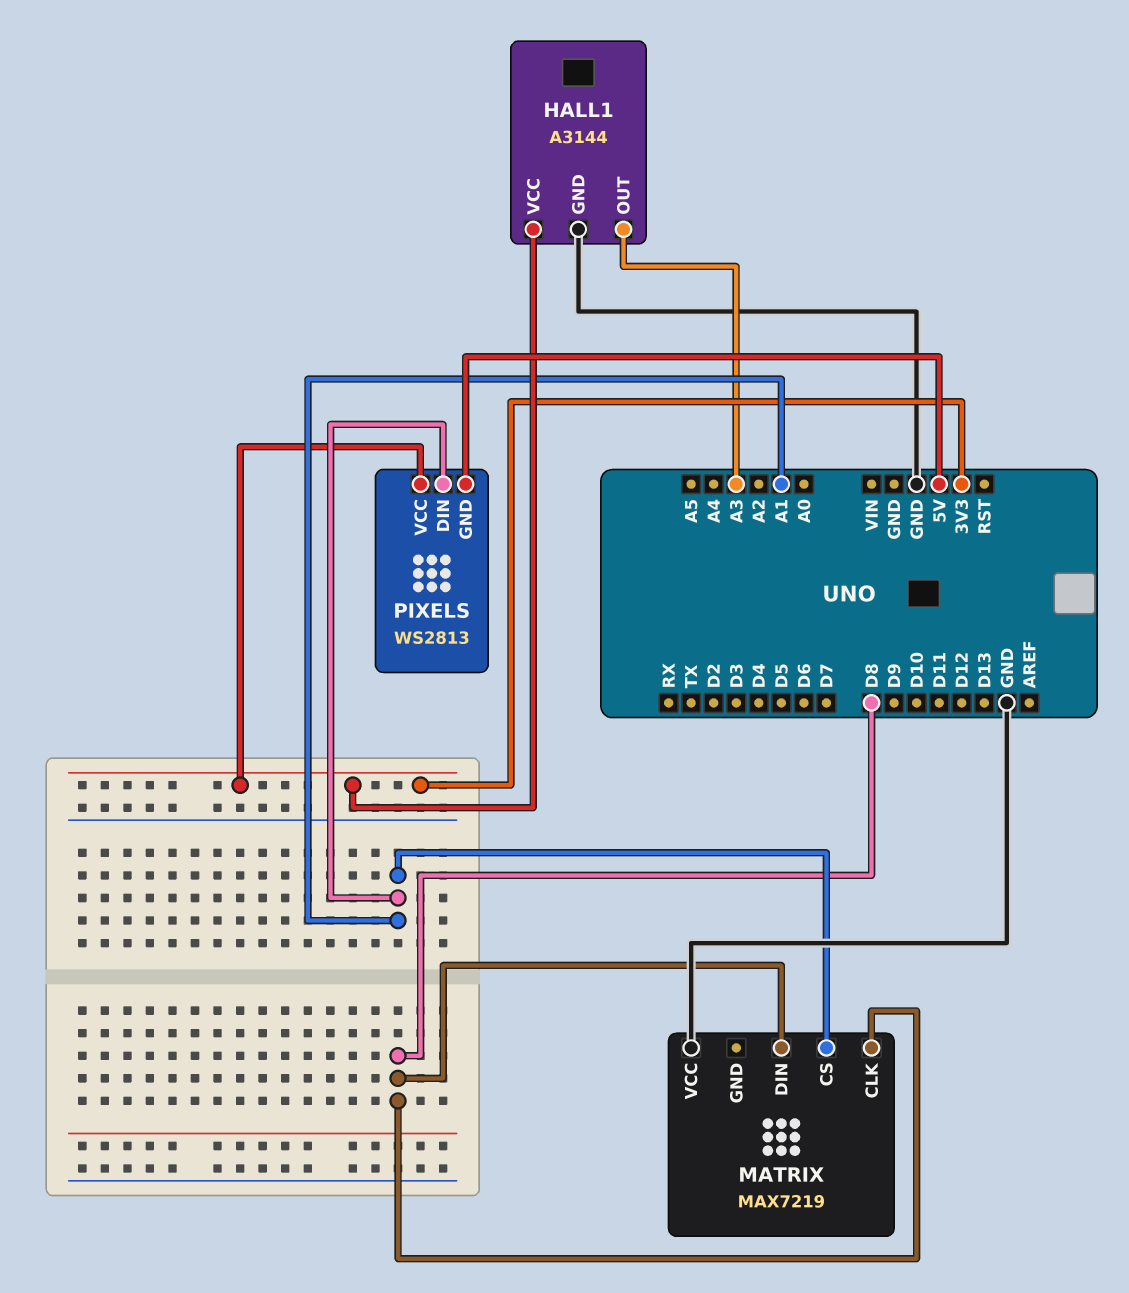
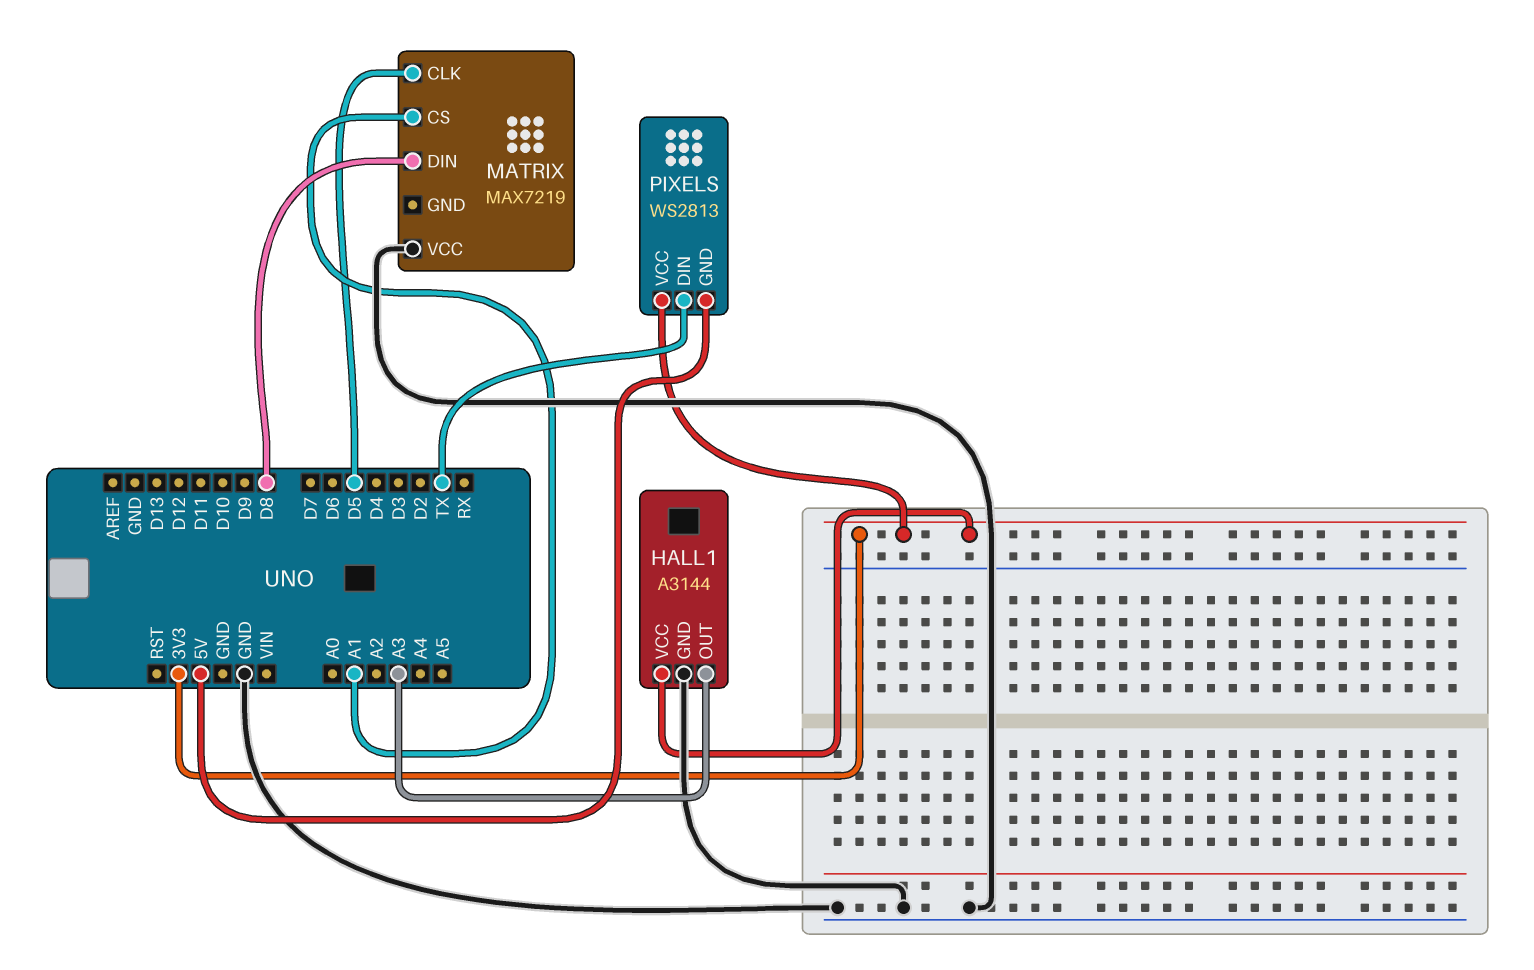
MATRIX pin CLK: D8 -> D5
PIXELS pin DIN: A1 -> TX

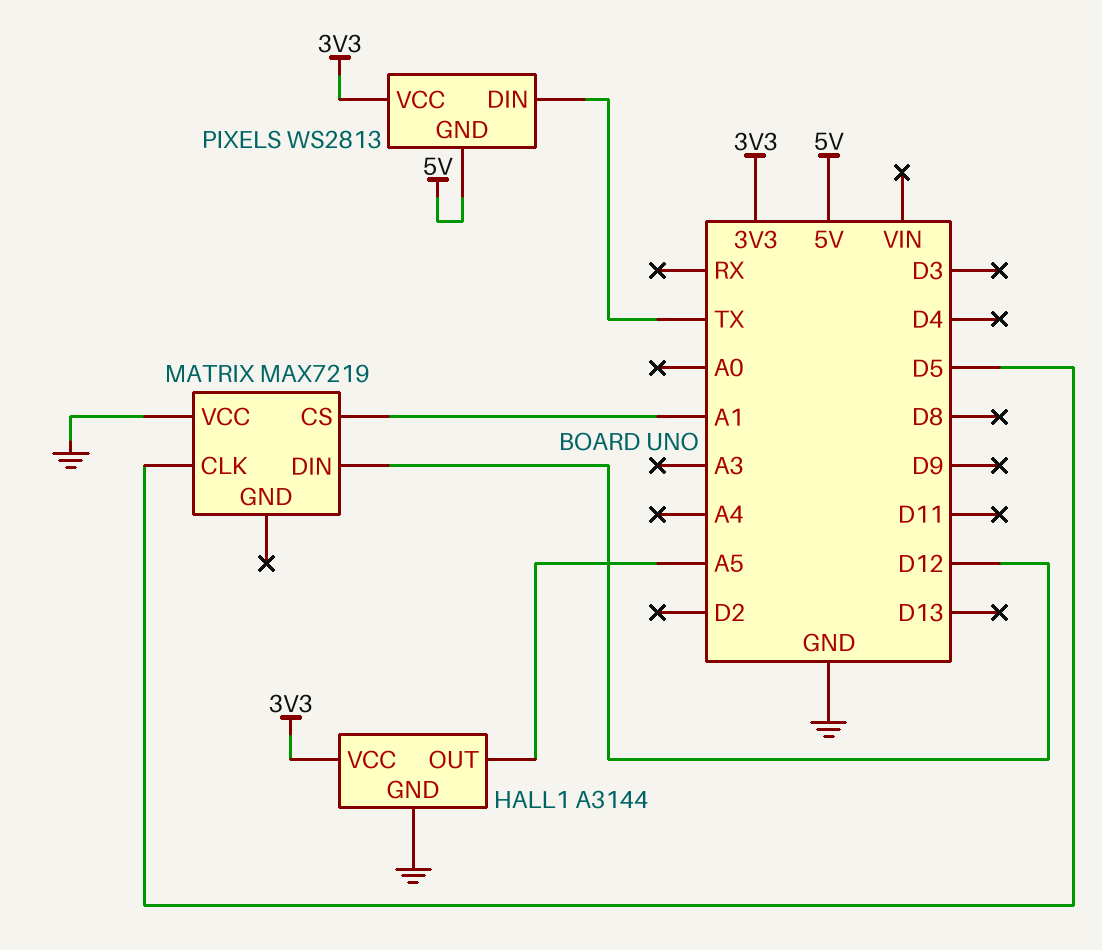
HALL1 pin OUT: A3 -> A5
MATRIX pin DIN: D8 -> D12

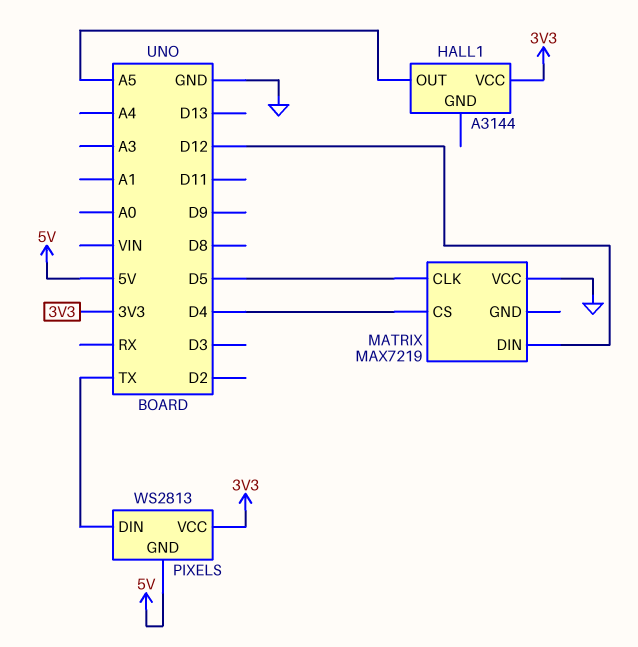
HALL1 pin GND: GND -> none
MATRIX pin CS: A1 -> D4

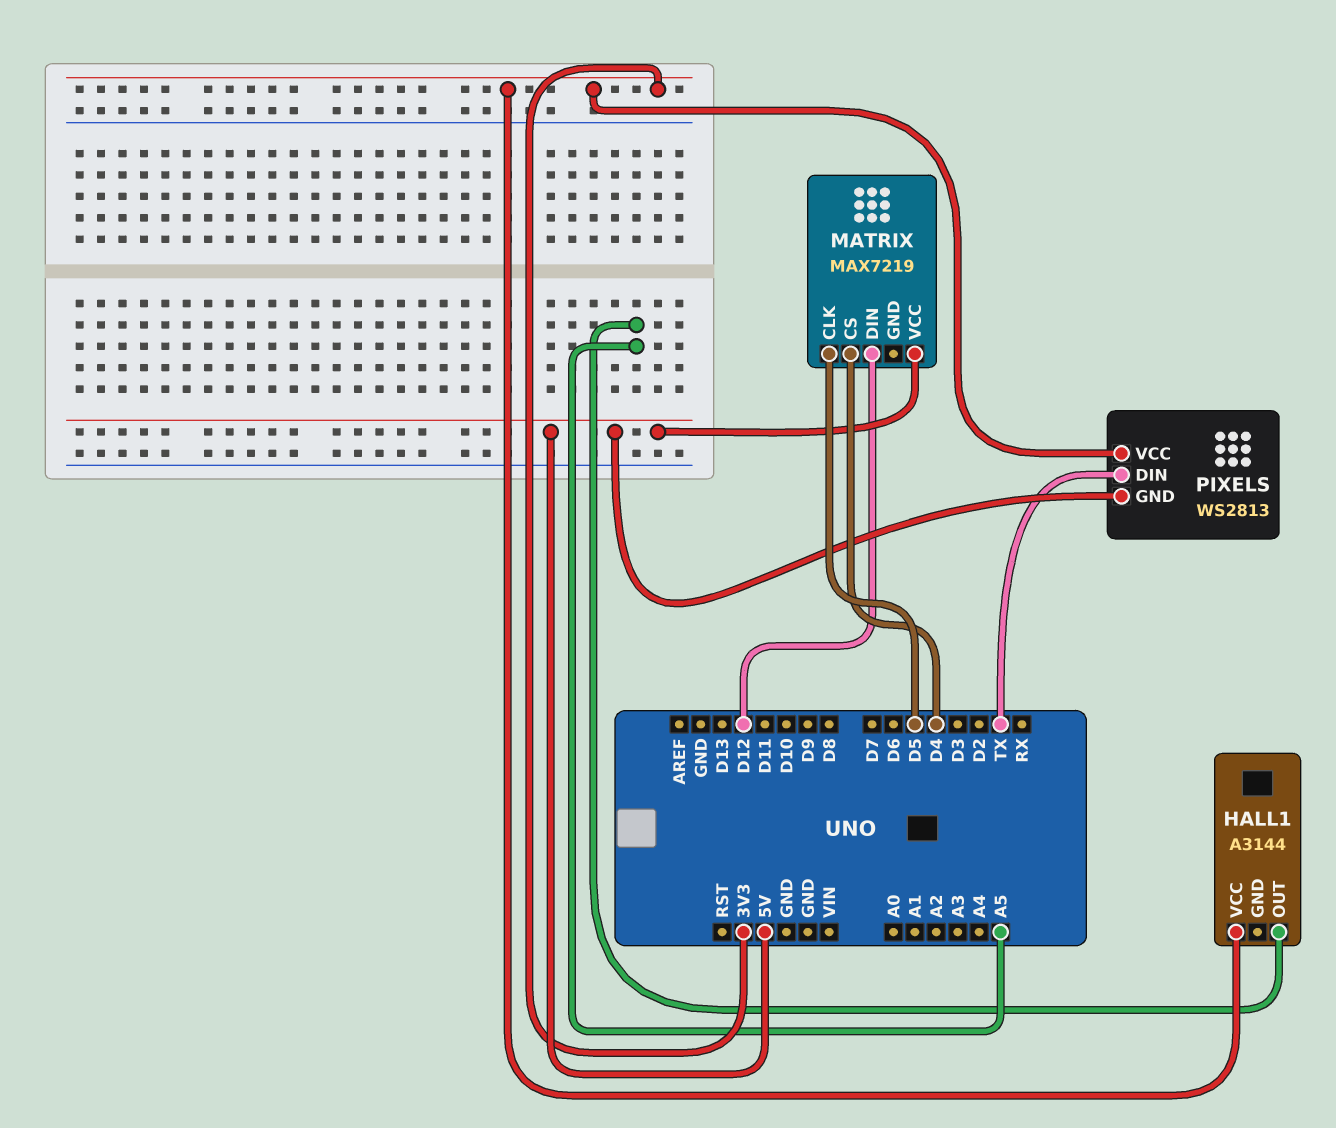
MATRIX pin VCC: GND -> 5V

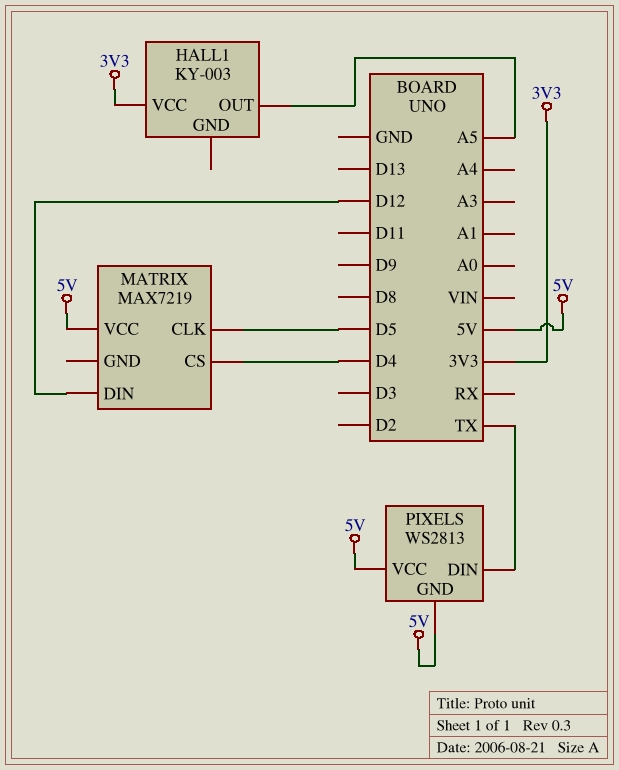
HALL1: A3144 -> KY-003
PIXELS pin VCC: 3V3 -> 5V

